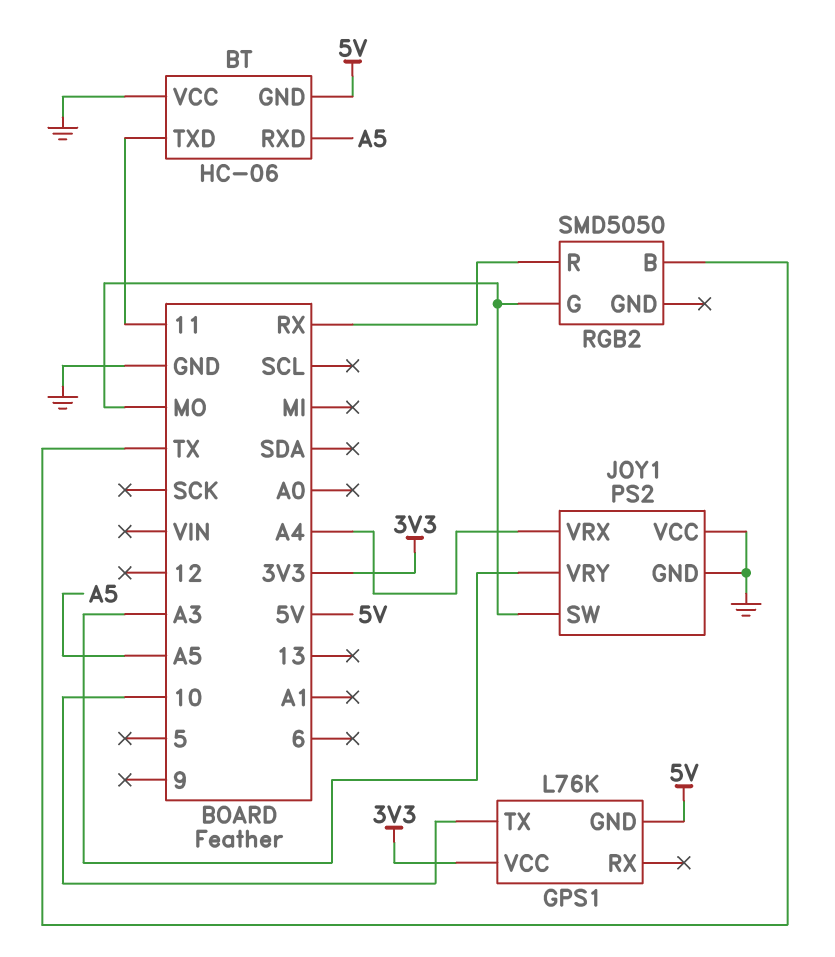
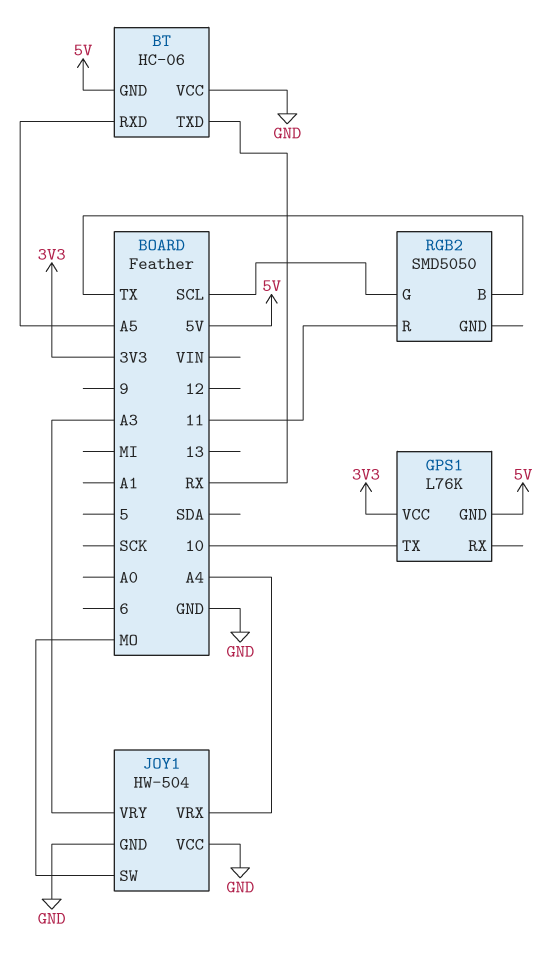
BT pin TXD: 11 -> RX
JOY1: PS2 -> HW-504
RGB2 pin G: MO -> SCL
RGB2 pin R: RX -> 11

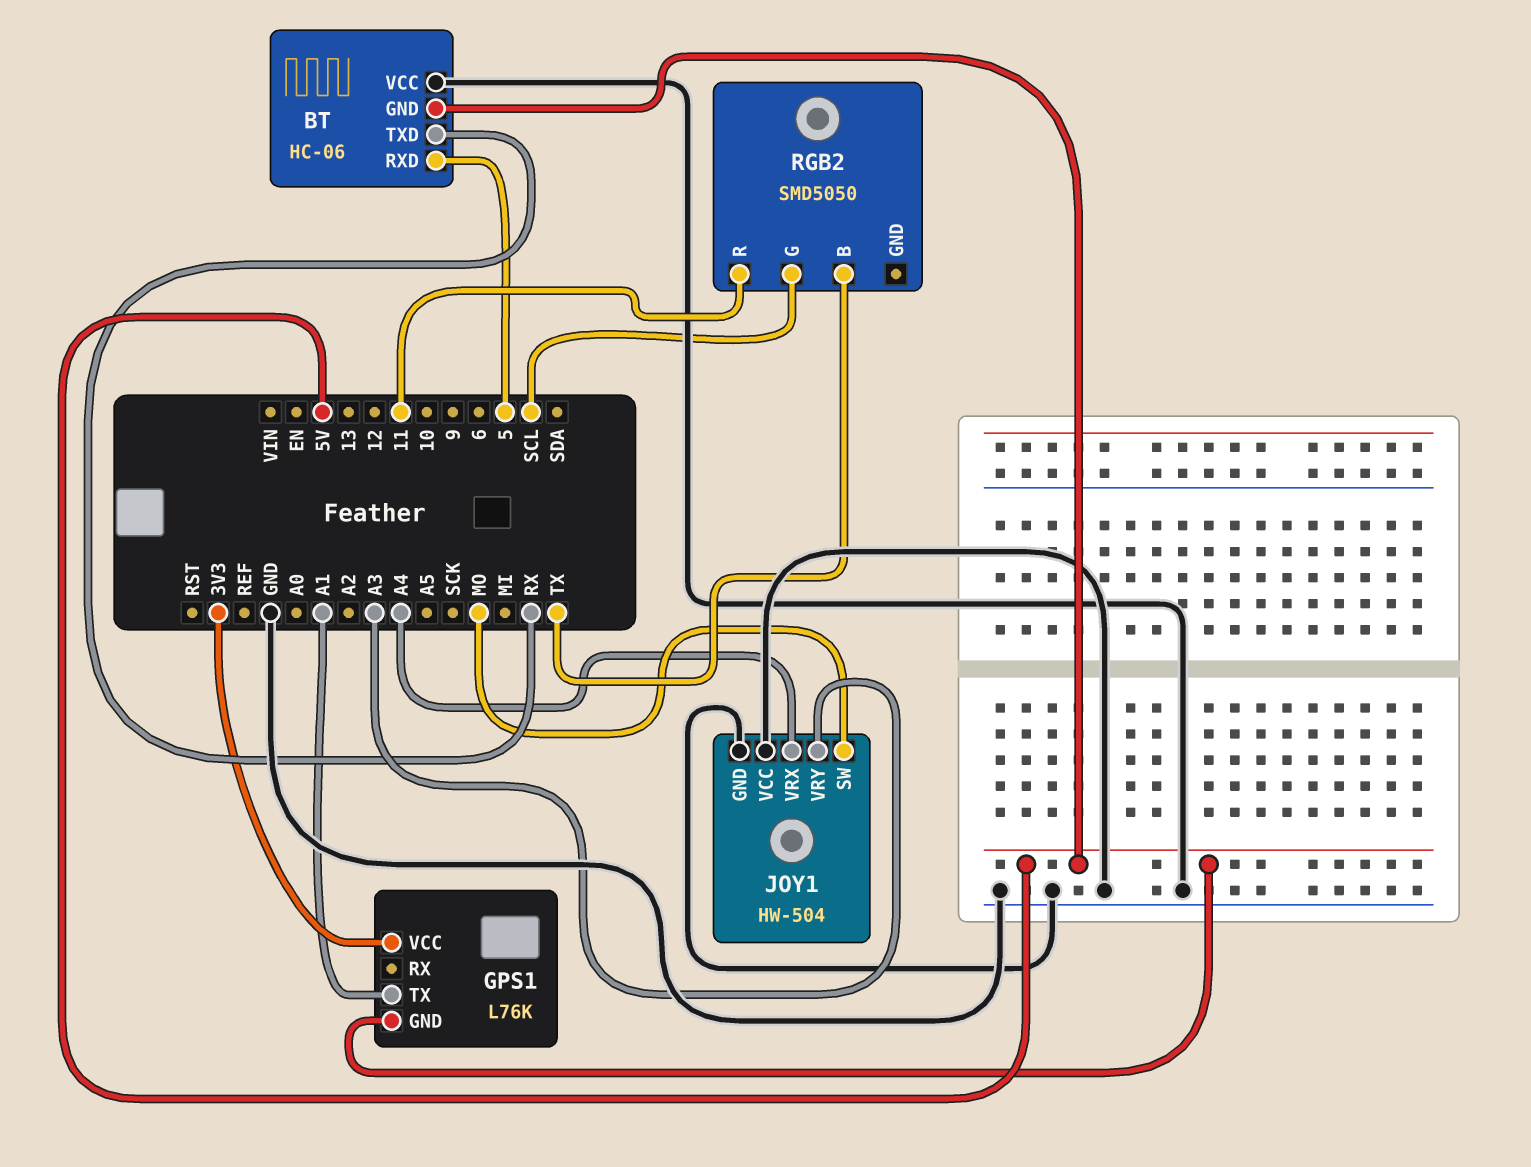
BT pin RXD: A5 -> 5
GPS1 pin TX: 10 -> A1

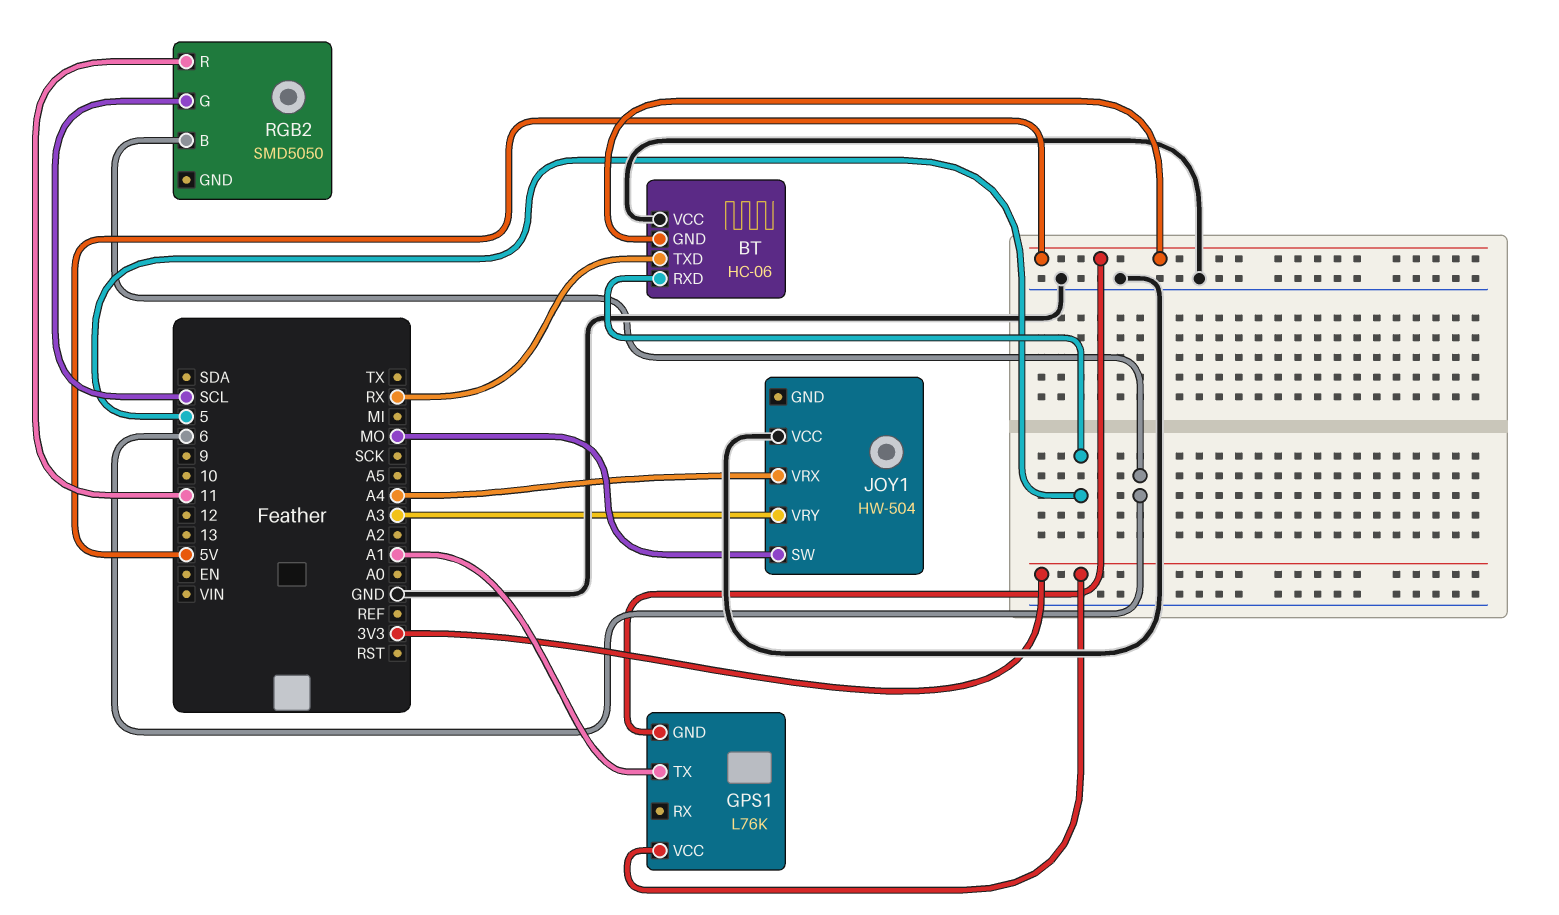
JOY1 pin GND: GND -> none
RGB2 pin B: TX -> 6

